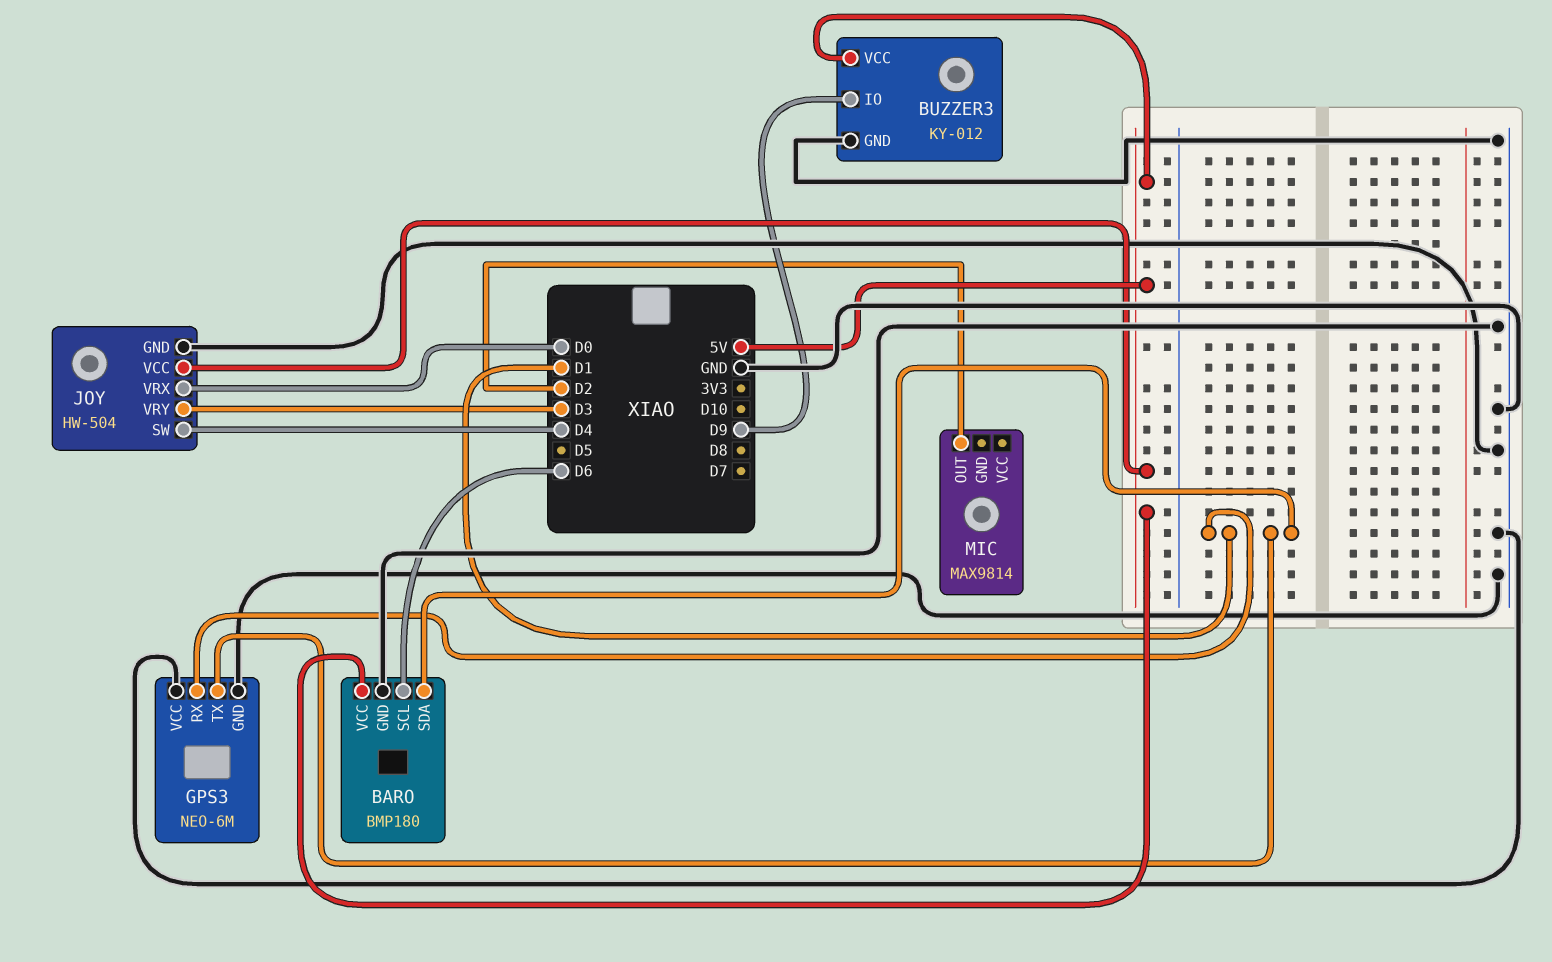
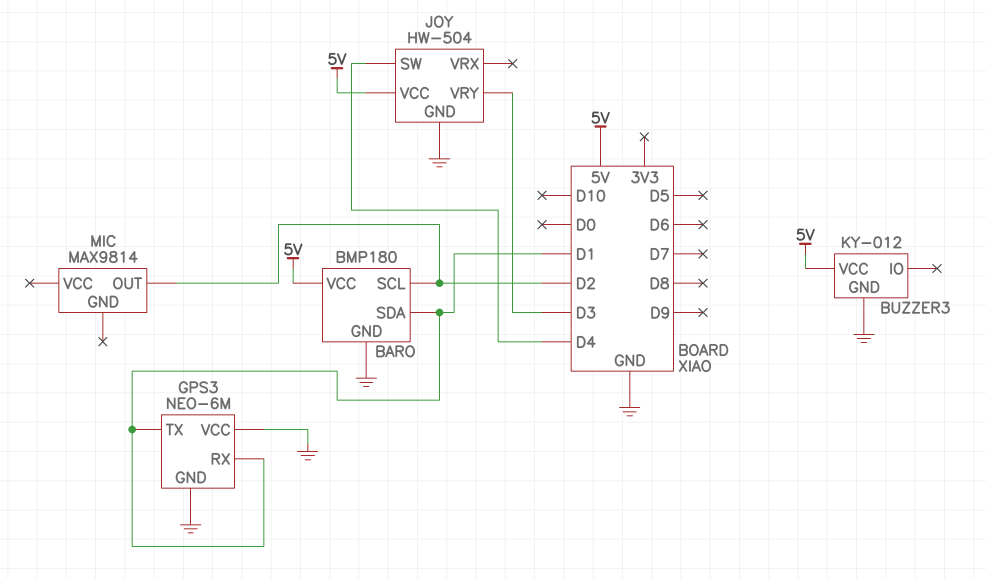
BARO pin SCL: D6 -> D2
BUZZER3 pin IO: D9 -> none
JOY pin VRX: D0 -> none

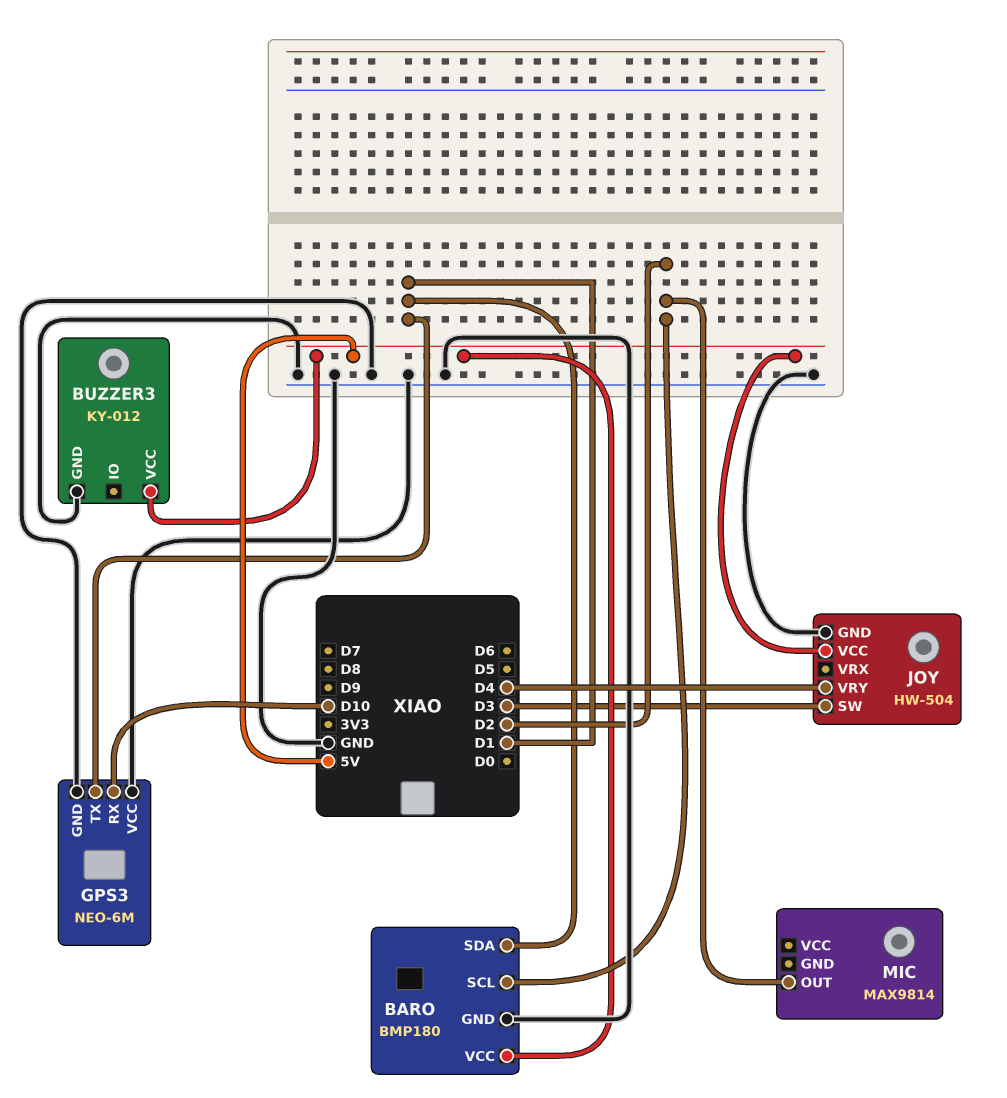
GPS3 pin RX: D1 -> D10
JOY pin SW: D4 -> D3
JOY pin VRY: D3 -> D4

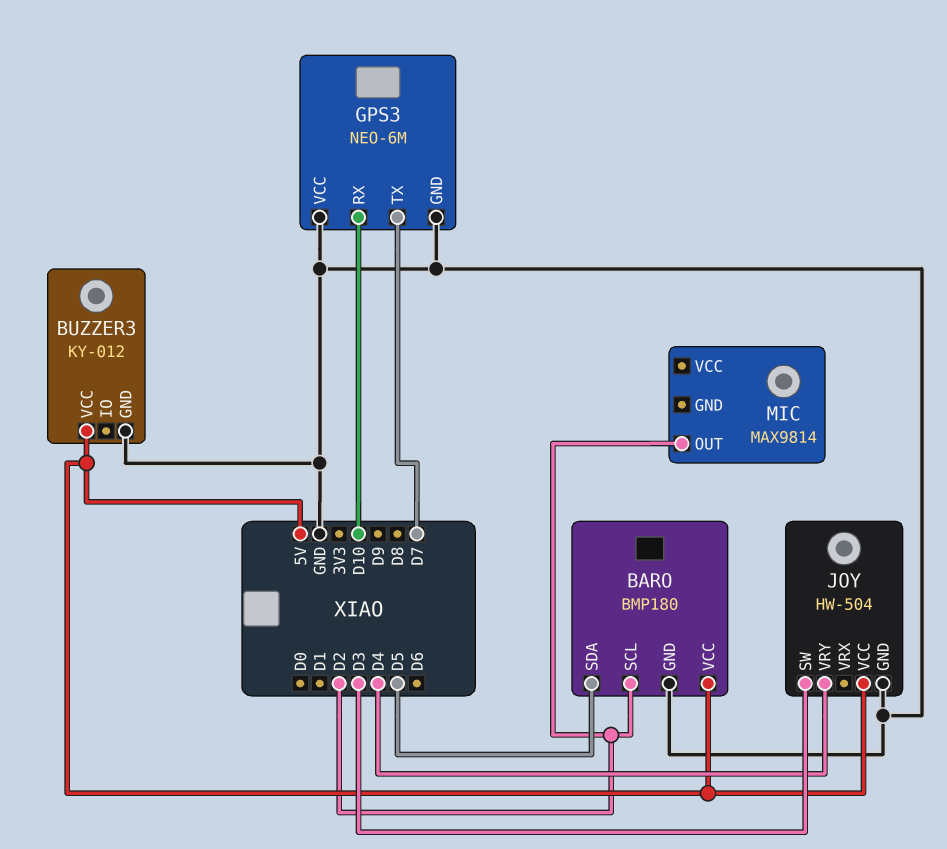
BARO pin SDA: D1 -> D5
GPS3 pin TX: D1 -> D7

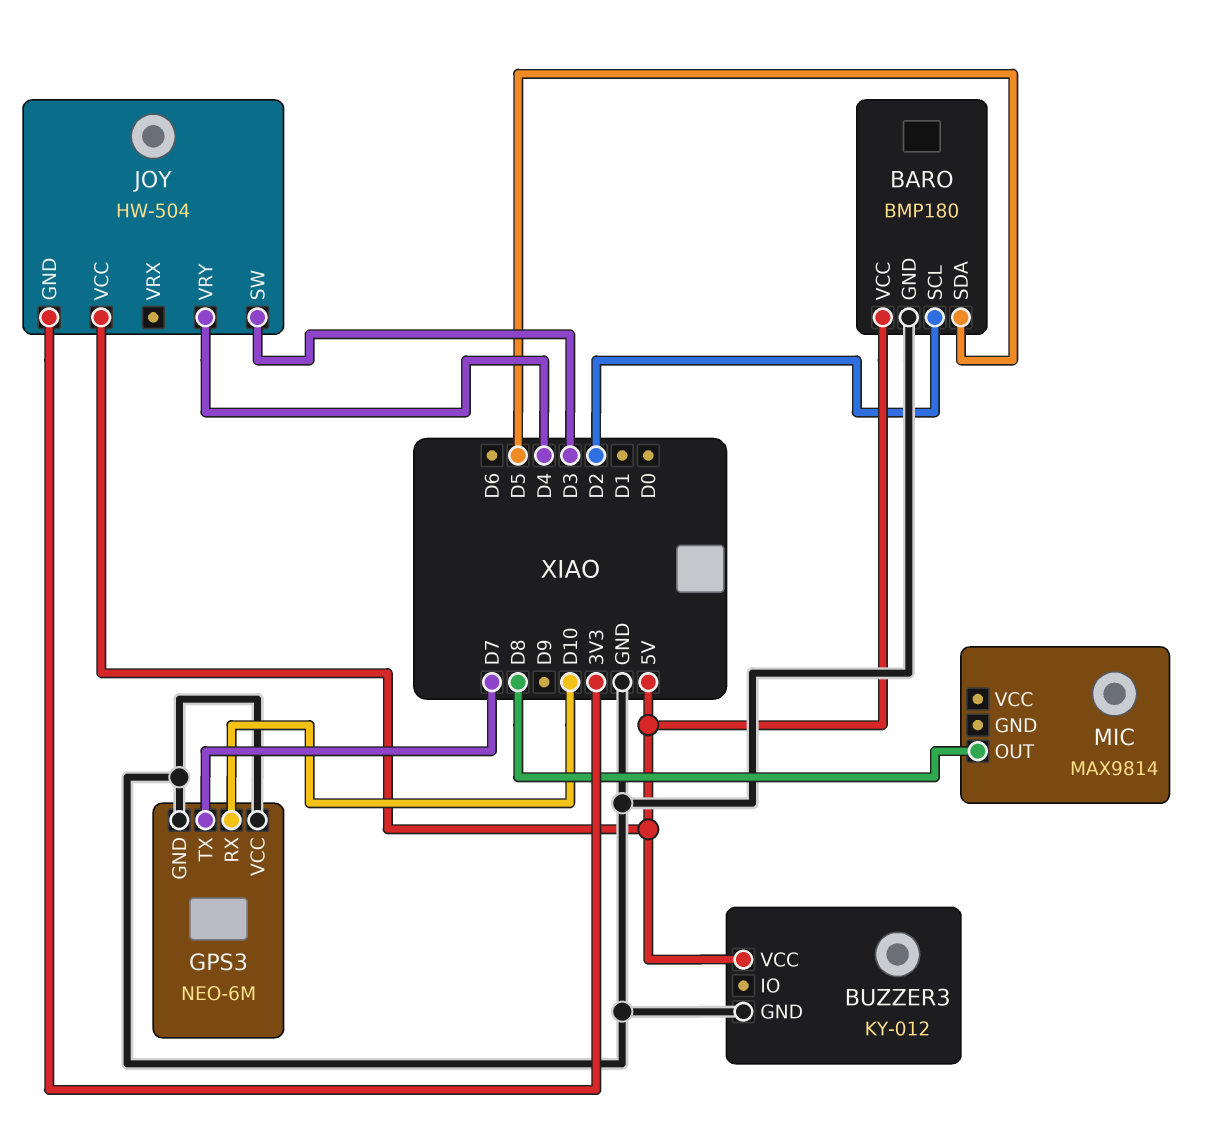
JOY pin GND: GND -> 3V3
MIC pin OUT: D2 -> D8

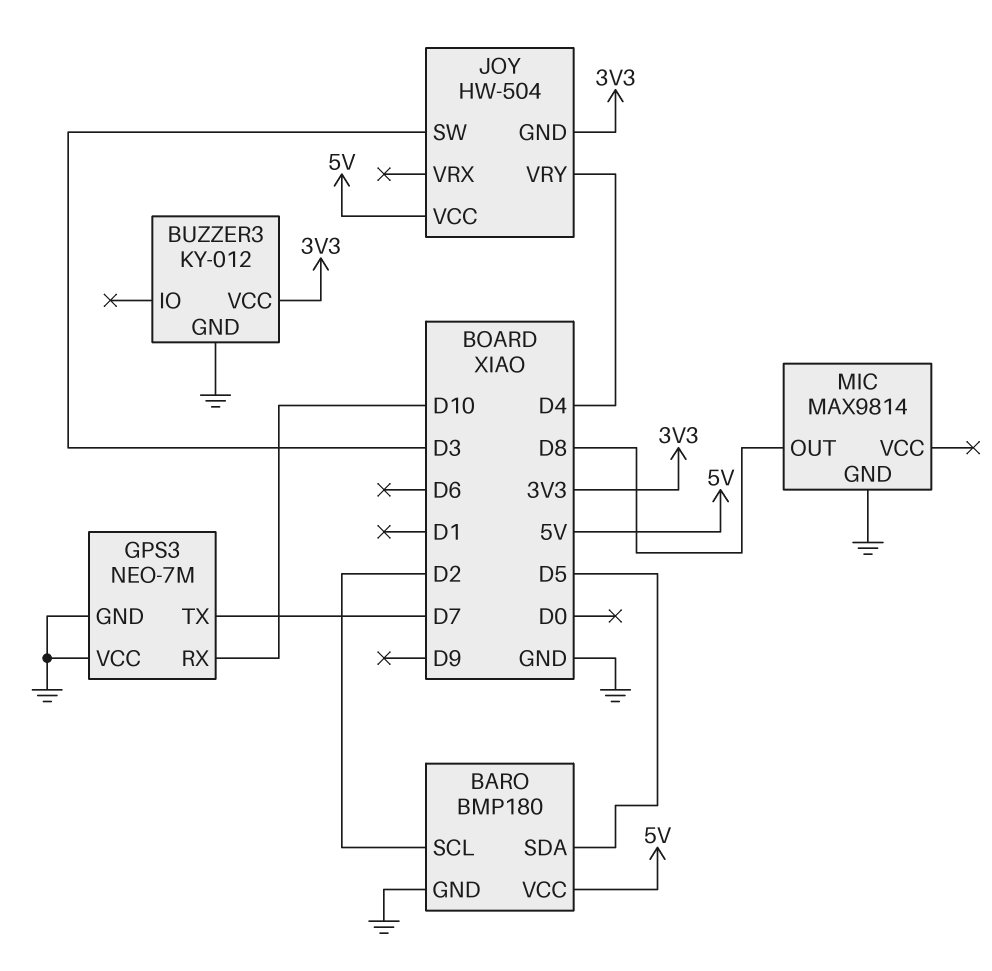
BUZZER3 pin VCC: 5V -> 3V3
GPS3: NEO-6M -> NEO-7M
MIC pin GND: none -> GND

